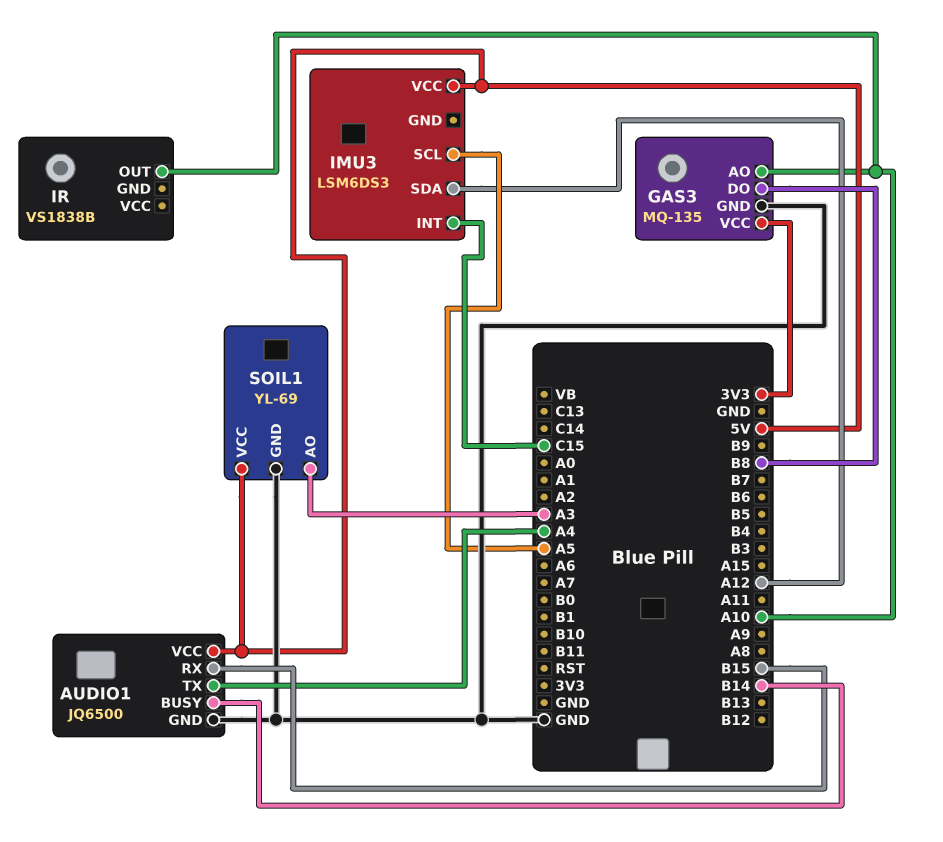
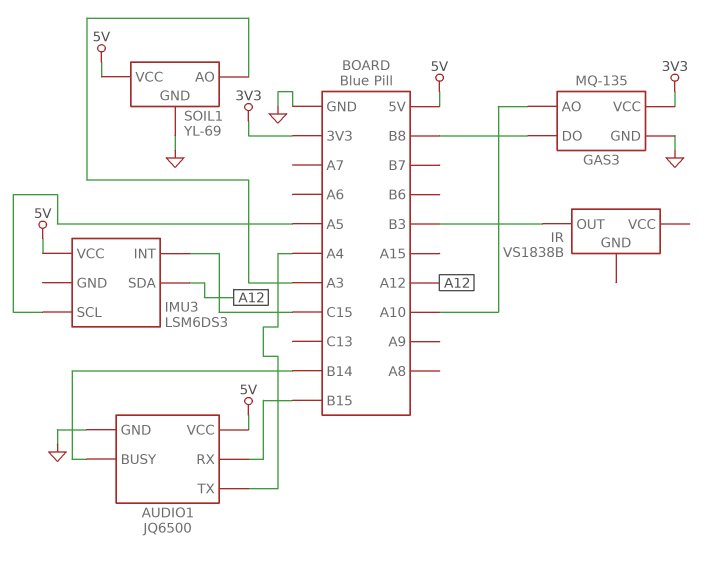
IR pin OUT: A10 -> B3

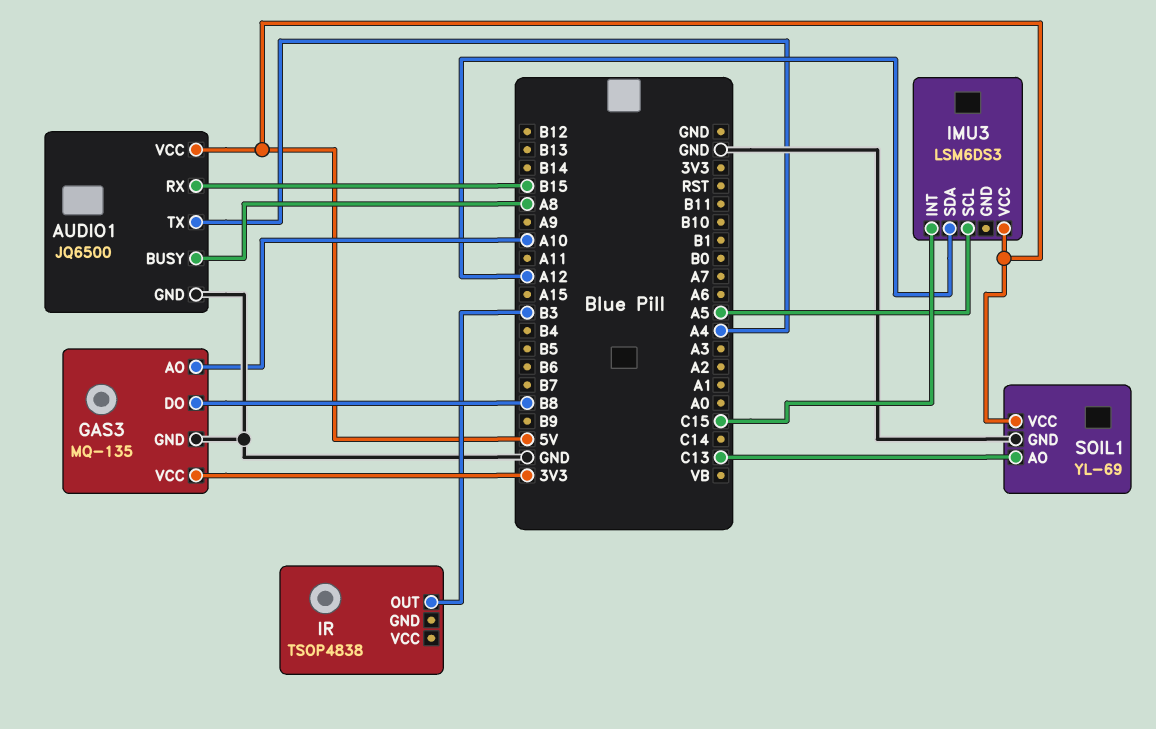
AUDIO1 pin BUSY: B14 -> A8
IR: VS1838B -> TSOP4838
SOIL1 pin AO: A3 -> C13

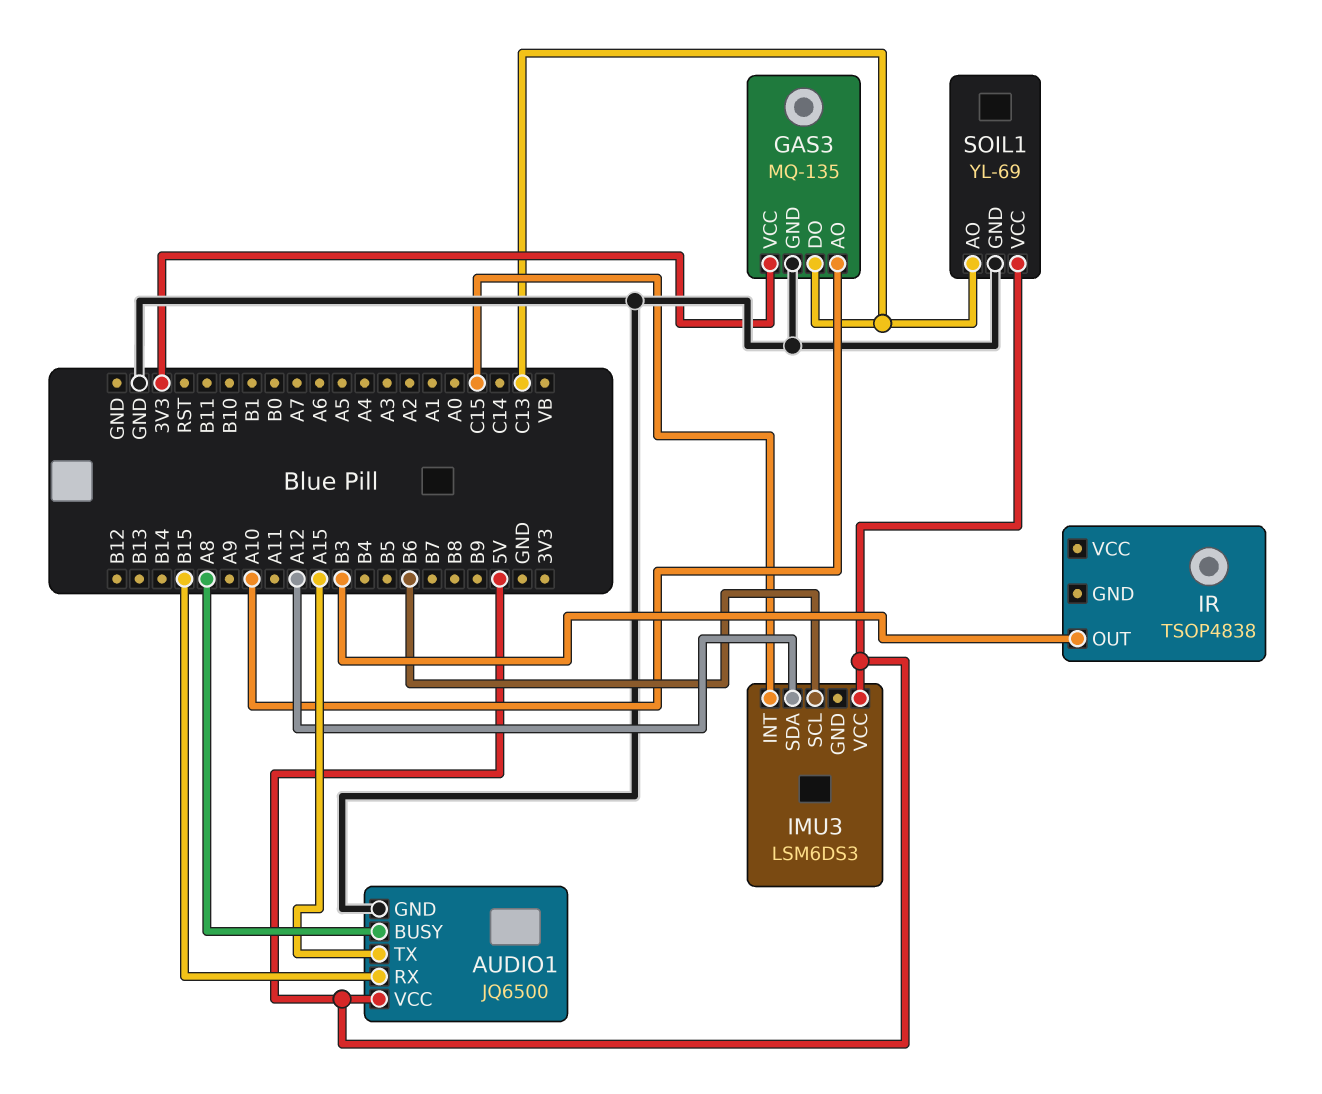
AUDIO1 pin TX: A4 -> A15
GAS3 pin DO: B8 -> C13
IMU3 pin SCL: A5 -> B6

